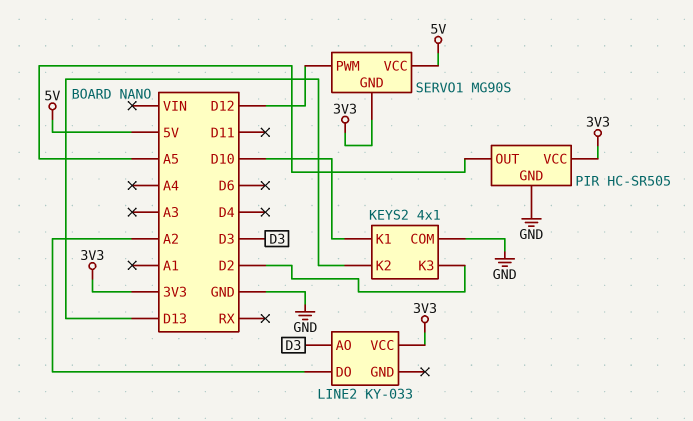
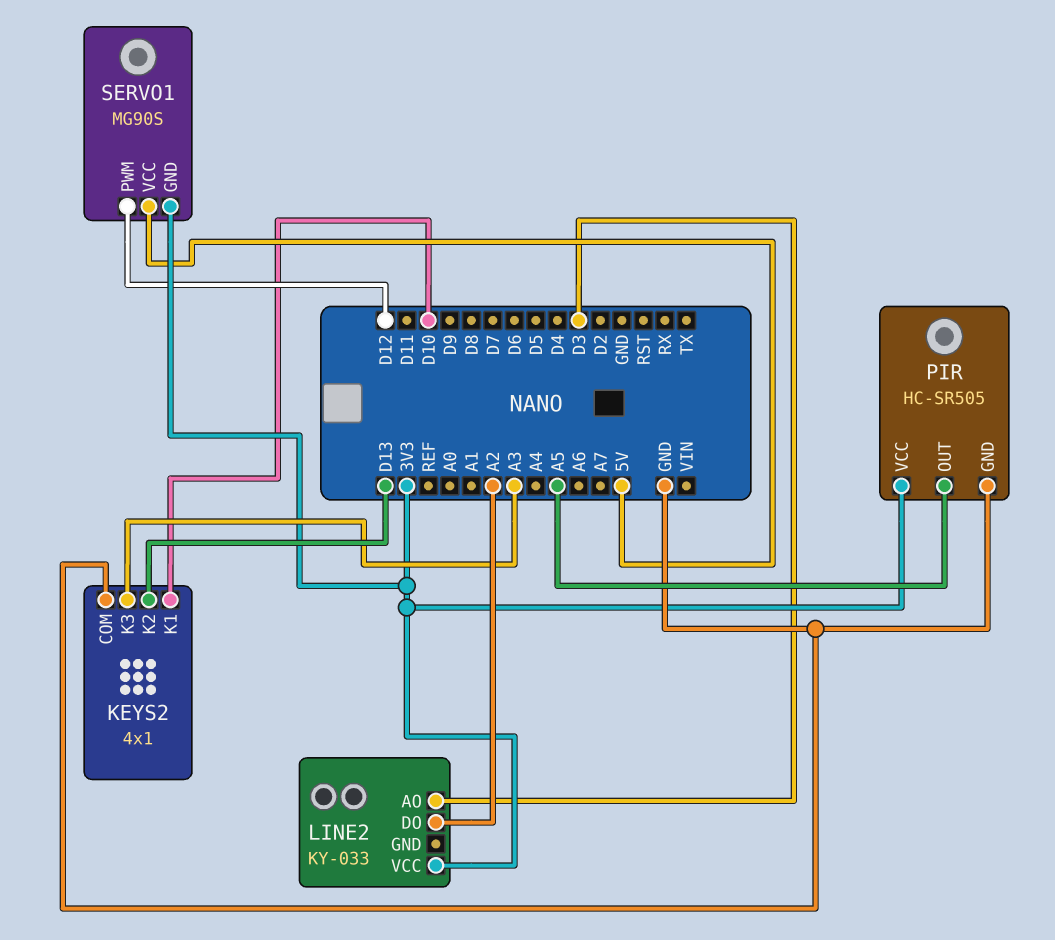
KEYS2 pin K3: D2 -> A3

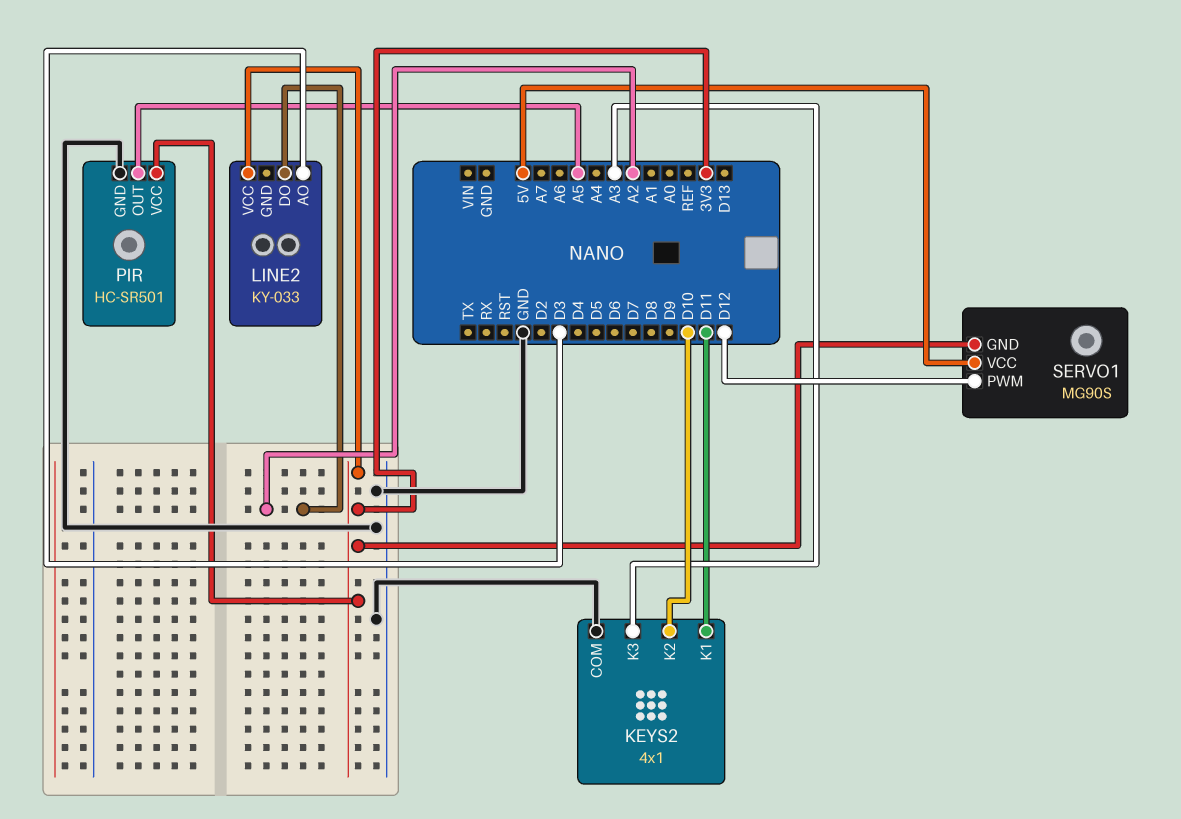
KEYS2 pin K1: D10 -> D11
KEYS2 pin K2: D13 -> D10
PIR: HC-SR505 -> HC-SR501

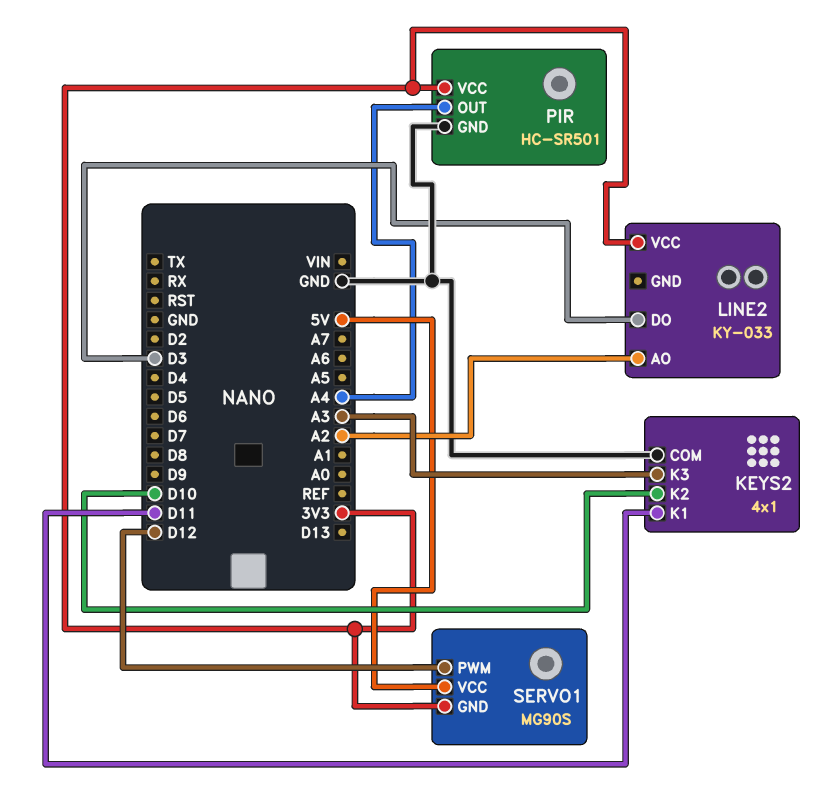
LINE2 pin AO: D3 -> A2
LINE2 pin DO: A2 -> D3
PIR pin OUT: A5 -> A4

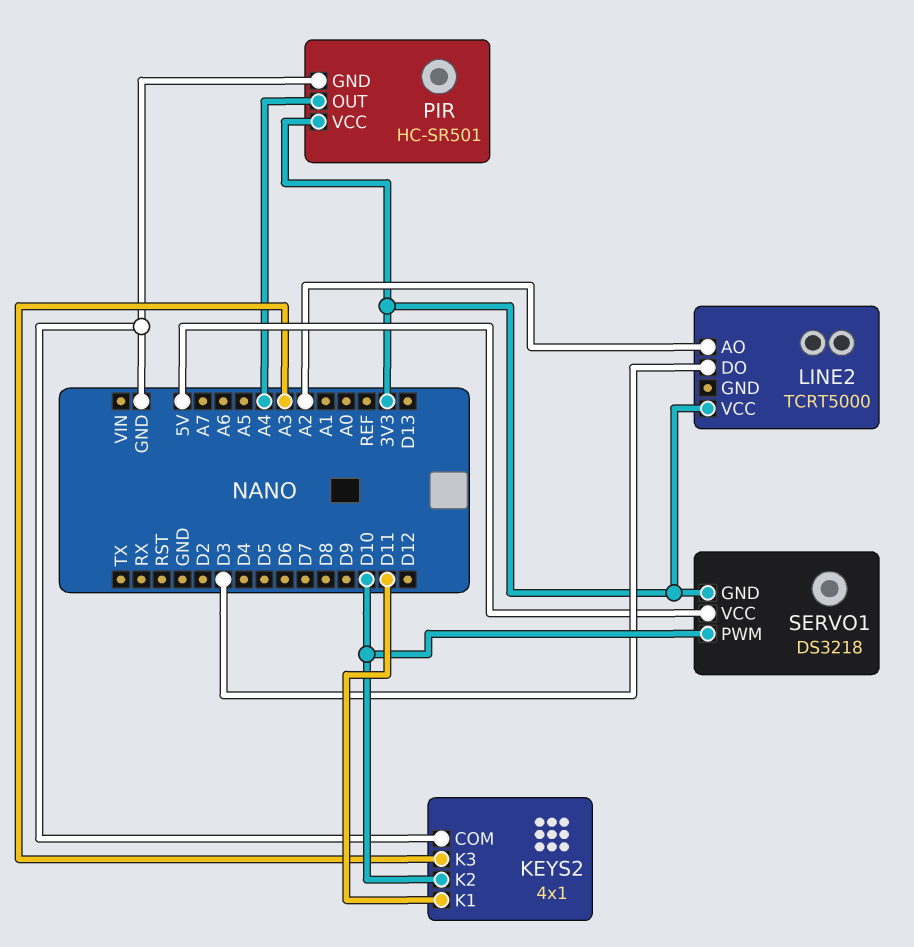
LINE2: KY-033 -> TCRT5000
SERVO1: MG90S -> DS3218
SERVO1 pin PWM: D12 -> D10

